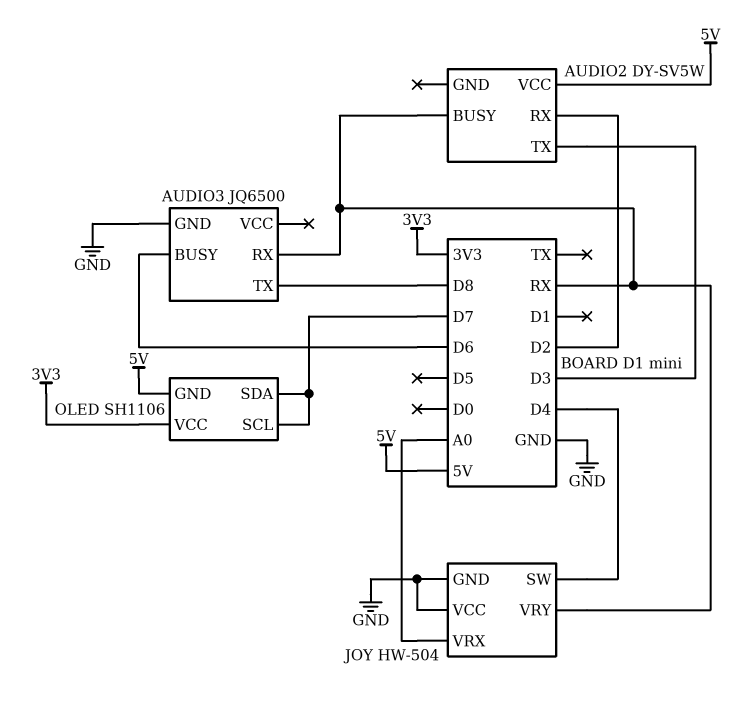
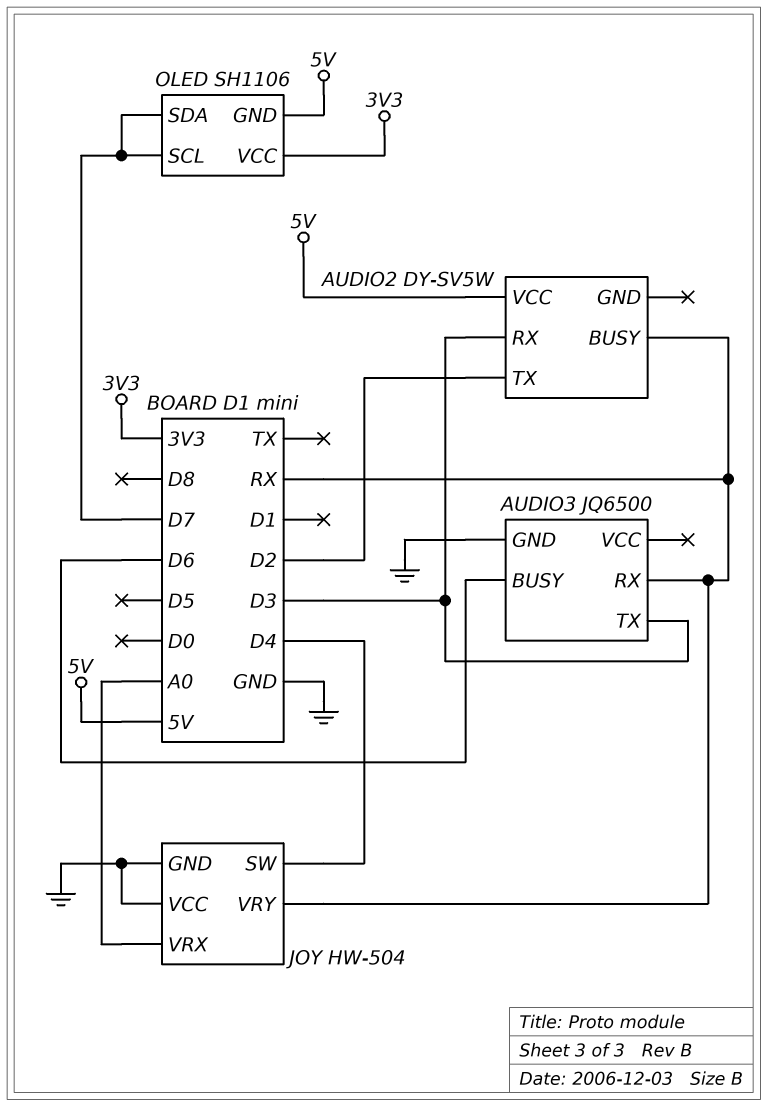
AUDIO2 pin RX: D2 -> D3
AUDIO2 pin TX: D3 -> D2
AUDIO3 pin TX: D8 -> D3

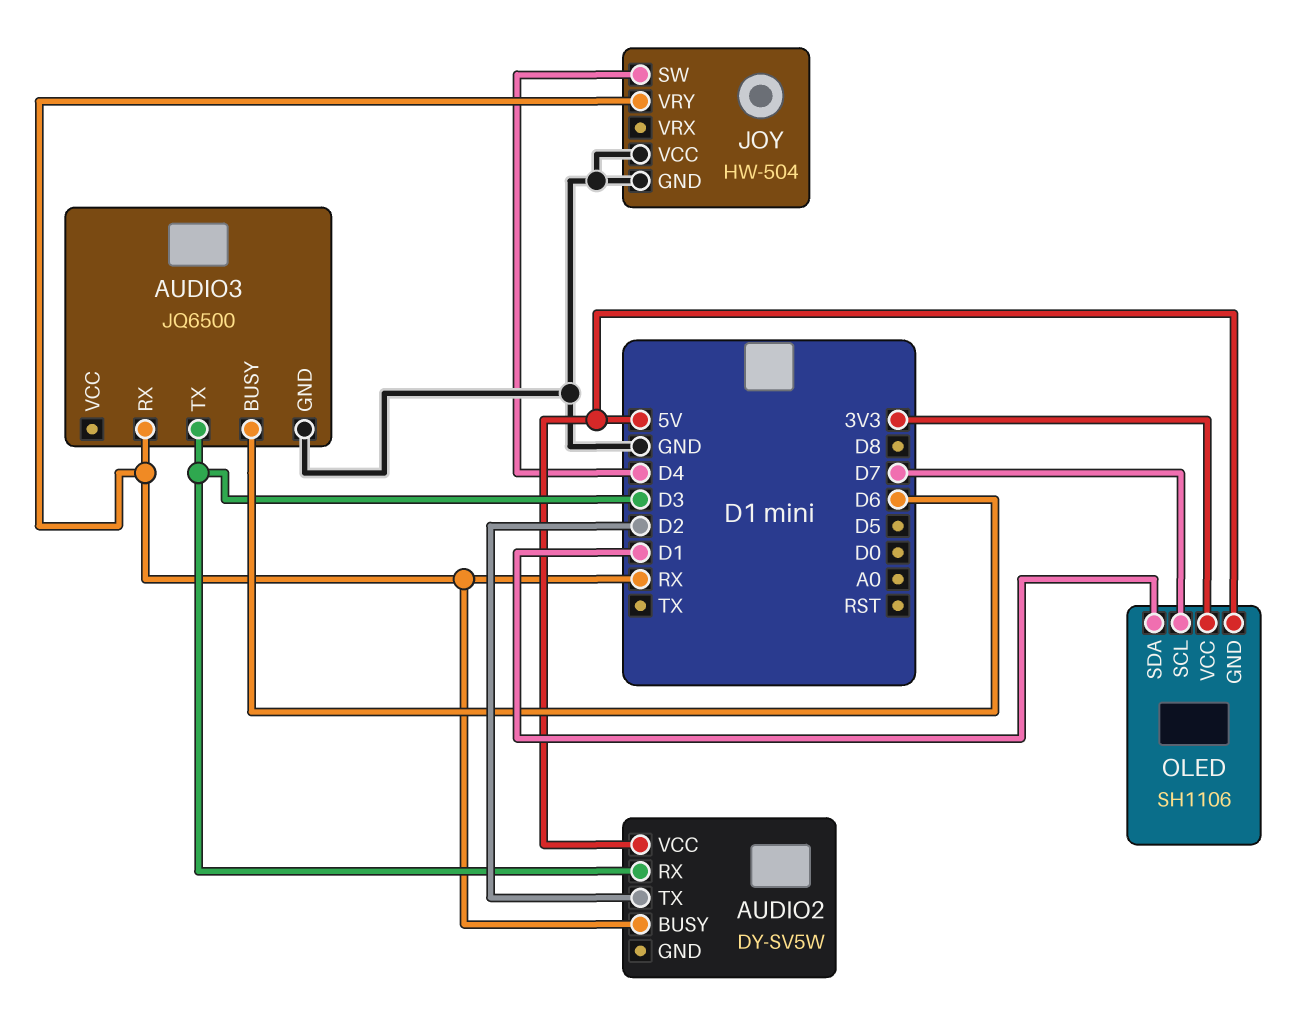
JOY pin VRX: A0 -> none
OLED pin SDA: D7 -> D1

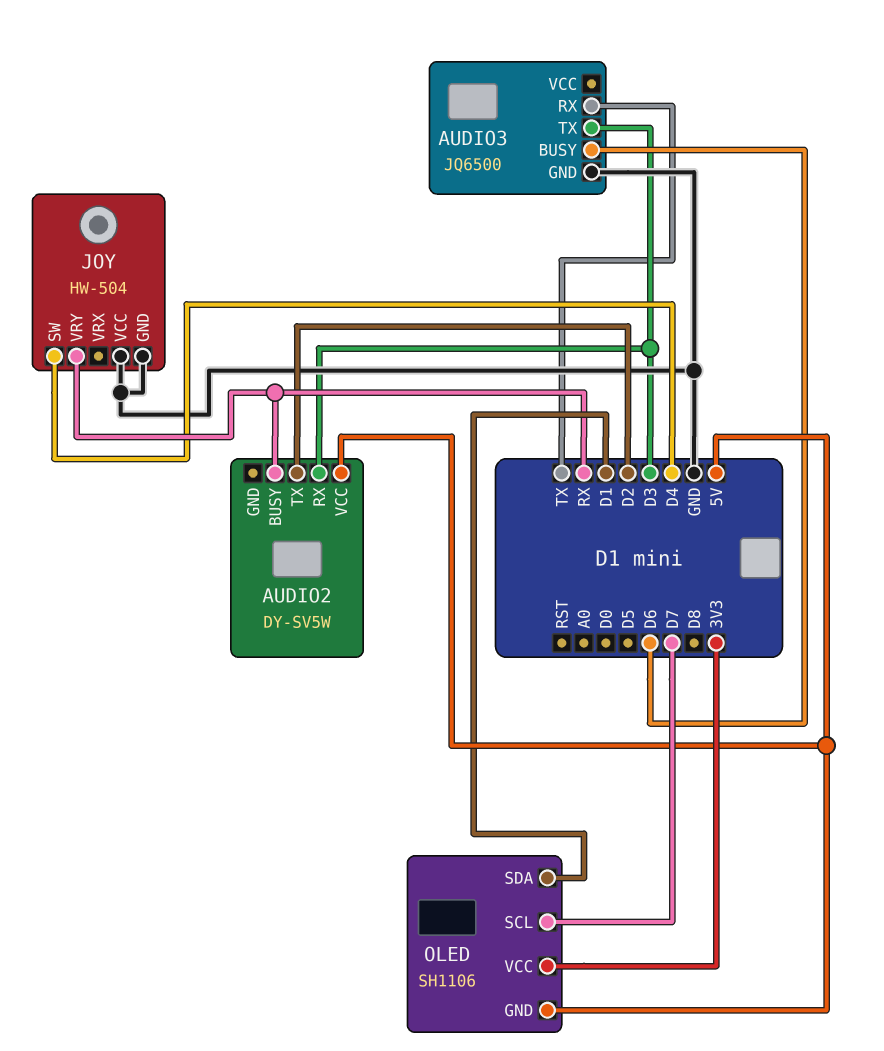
AUDIO3 pin RX: RX -> TX

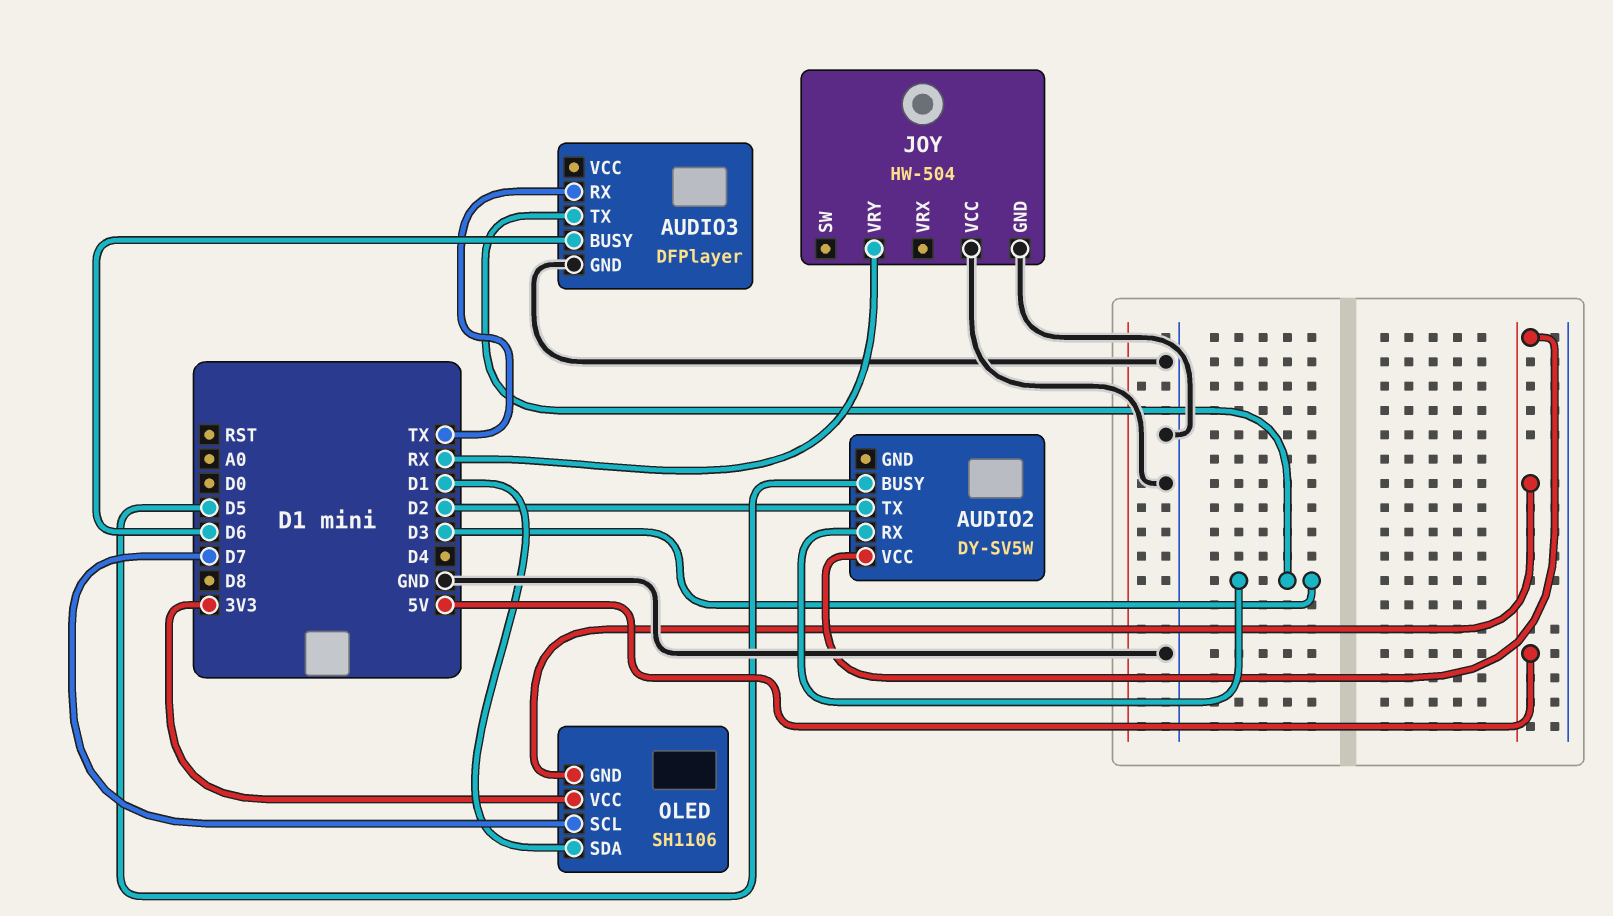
AUDIO2 pin BUSY: RX -> D5
AUDIO3: JQ6500 -> DFPlayer
JOY pin SW: D4 -> none

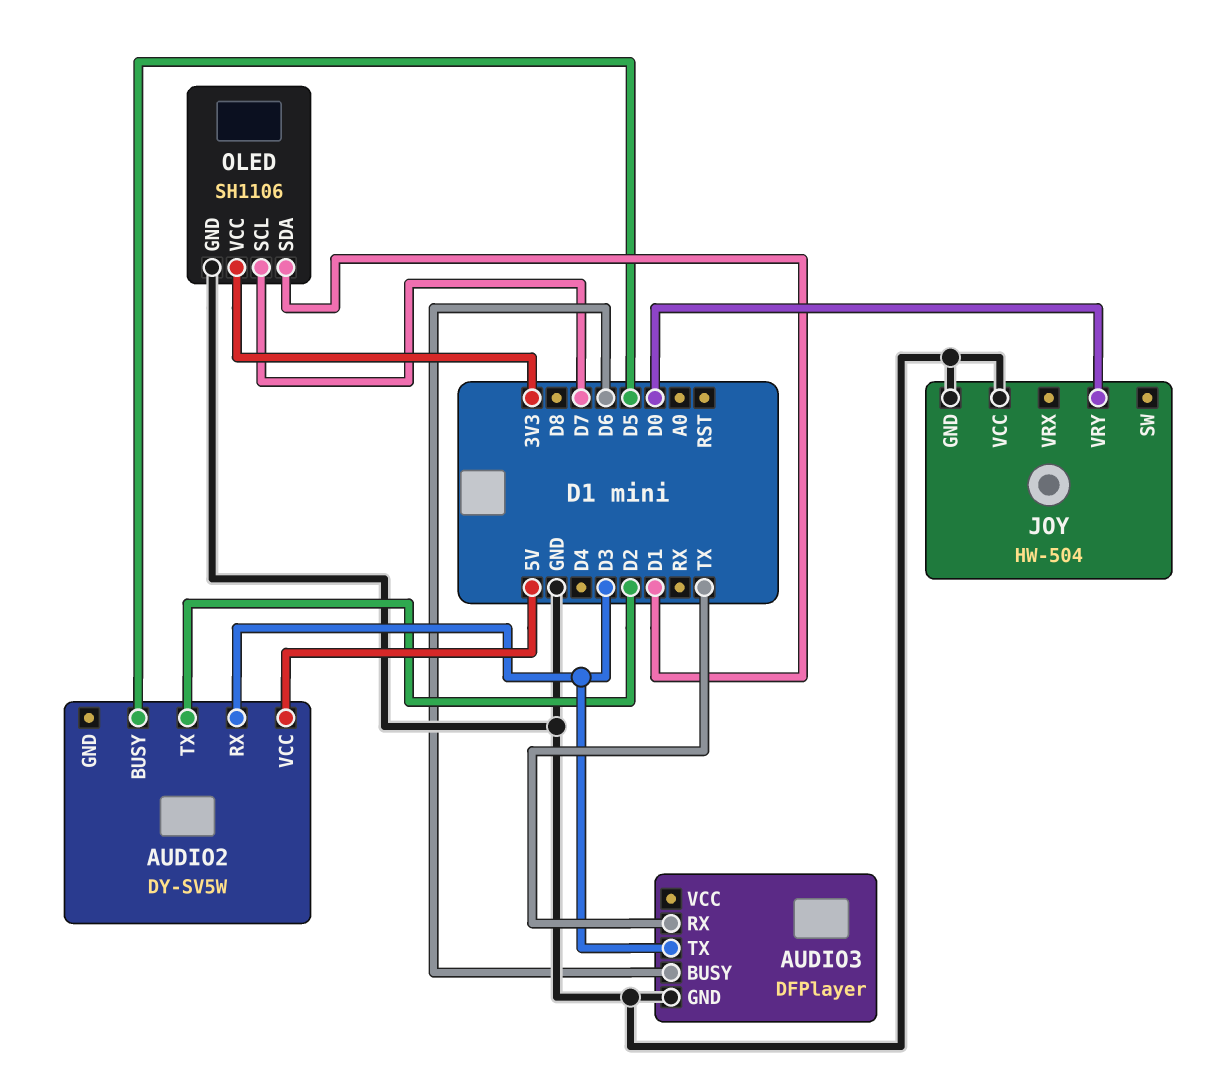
JOY pin VRY: RX -> D0
OLED pin GND: 5V -> GND

